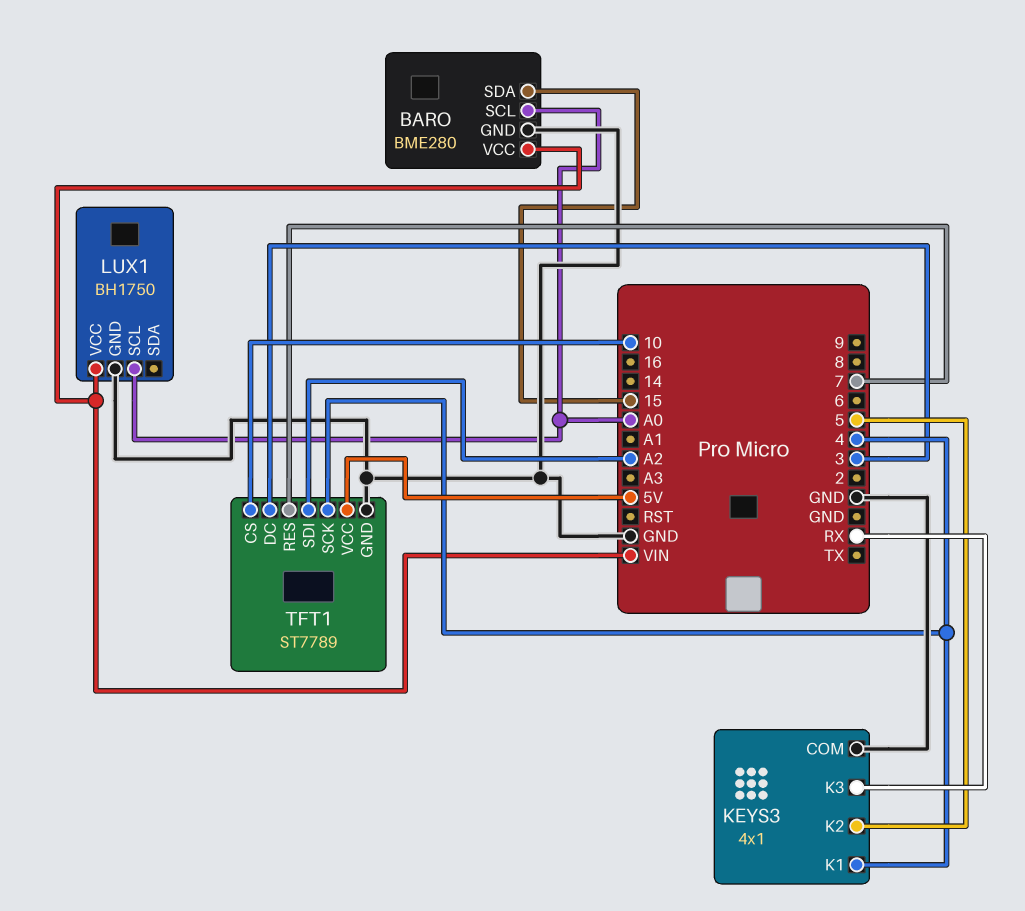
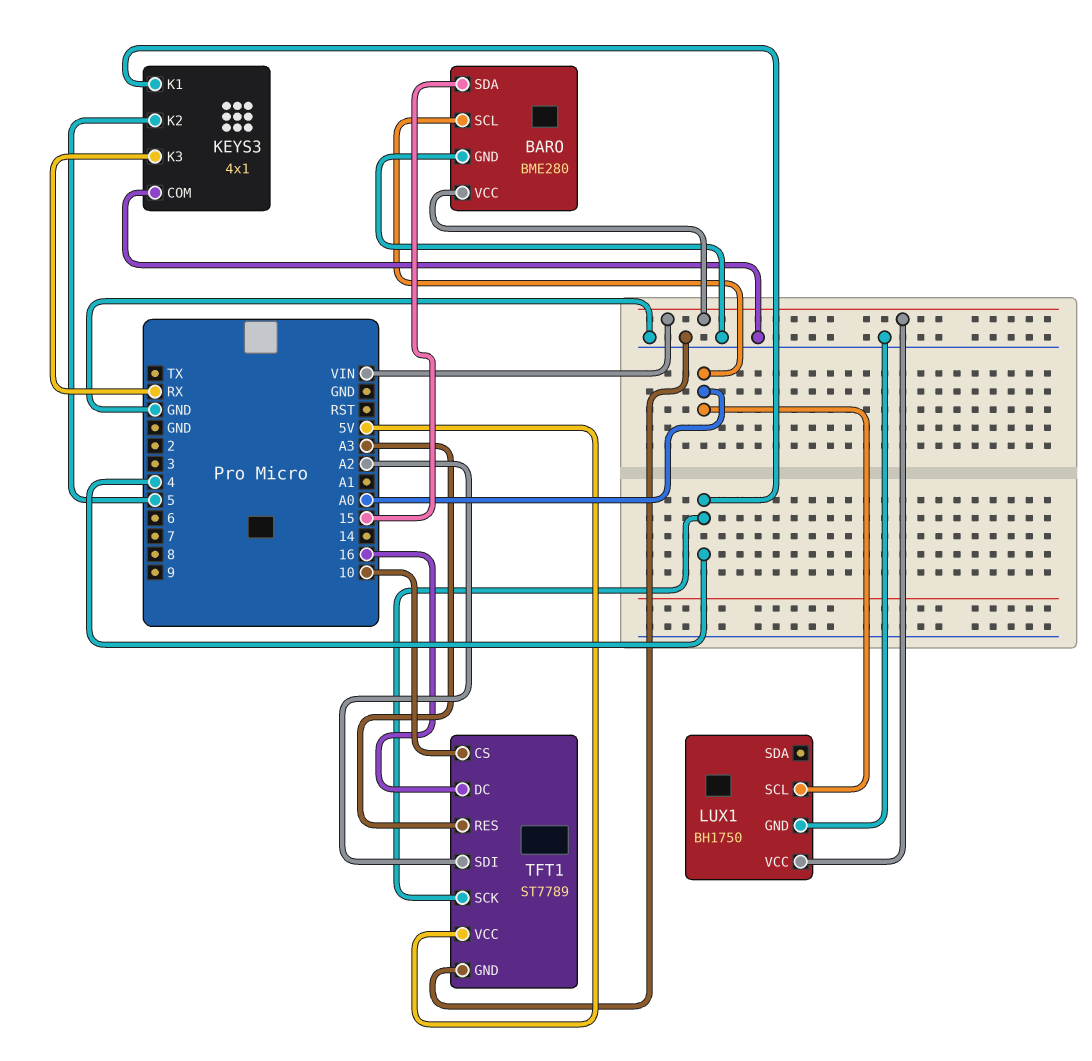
TFT1 pin DC: 3 -> 16
TFT1 pin RES: 7 -> A3

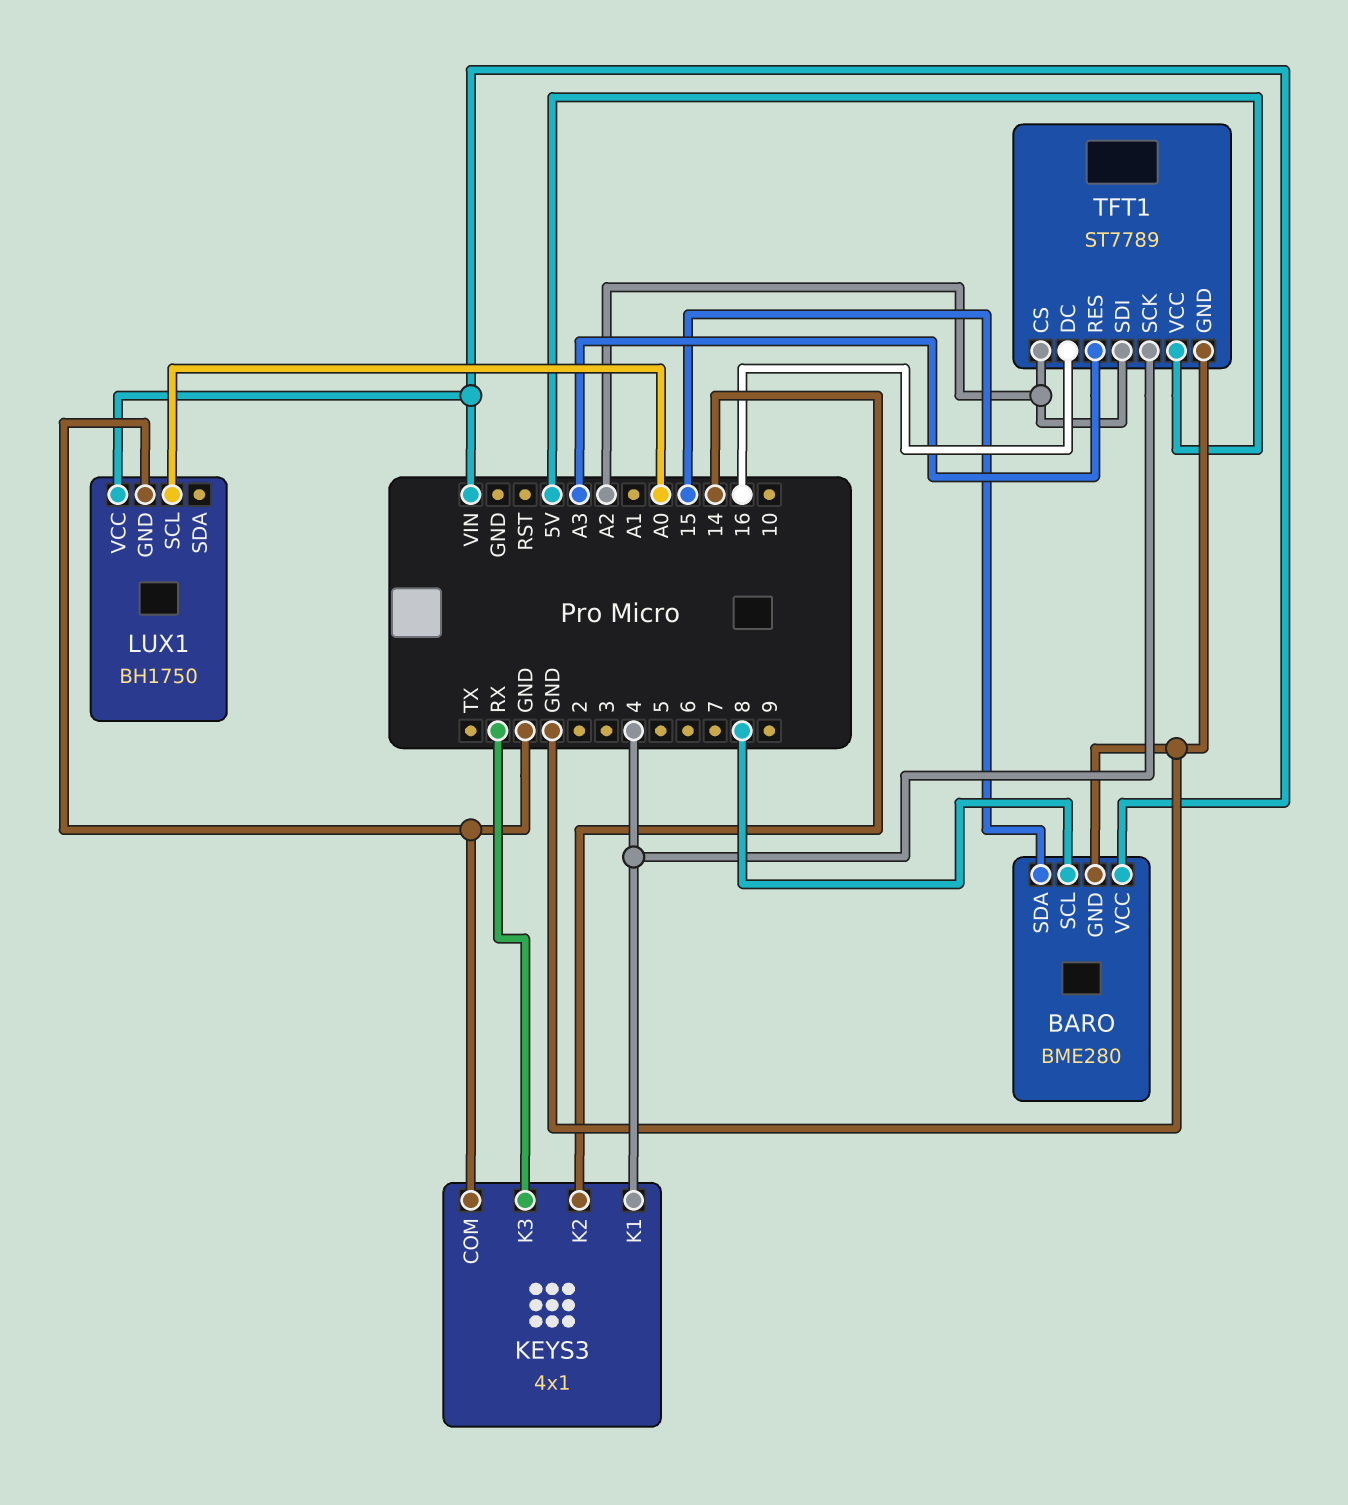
BARO pin SCL: A0 -> 8
KEYS3 pin K2: 5 -> 14
TFT1 pin CS: 10 -> A2

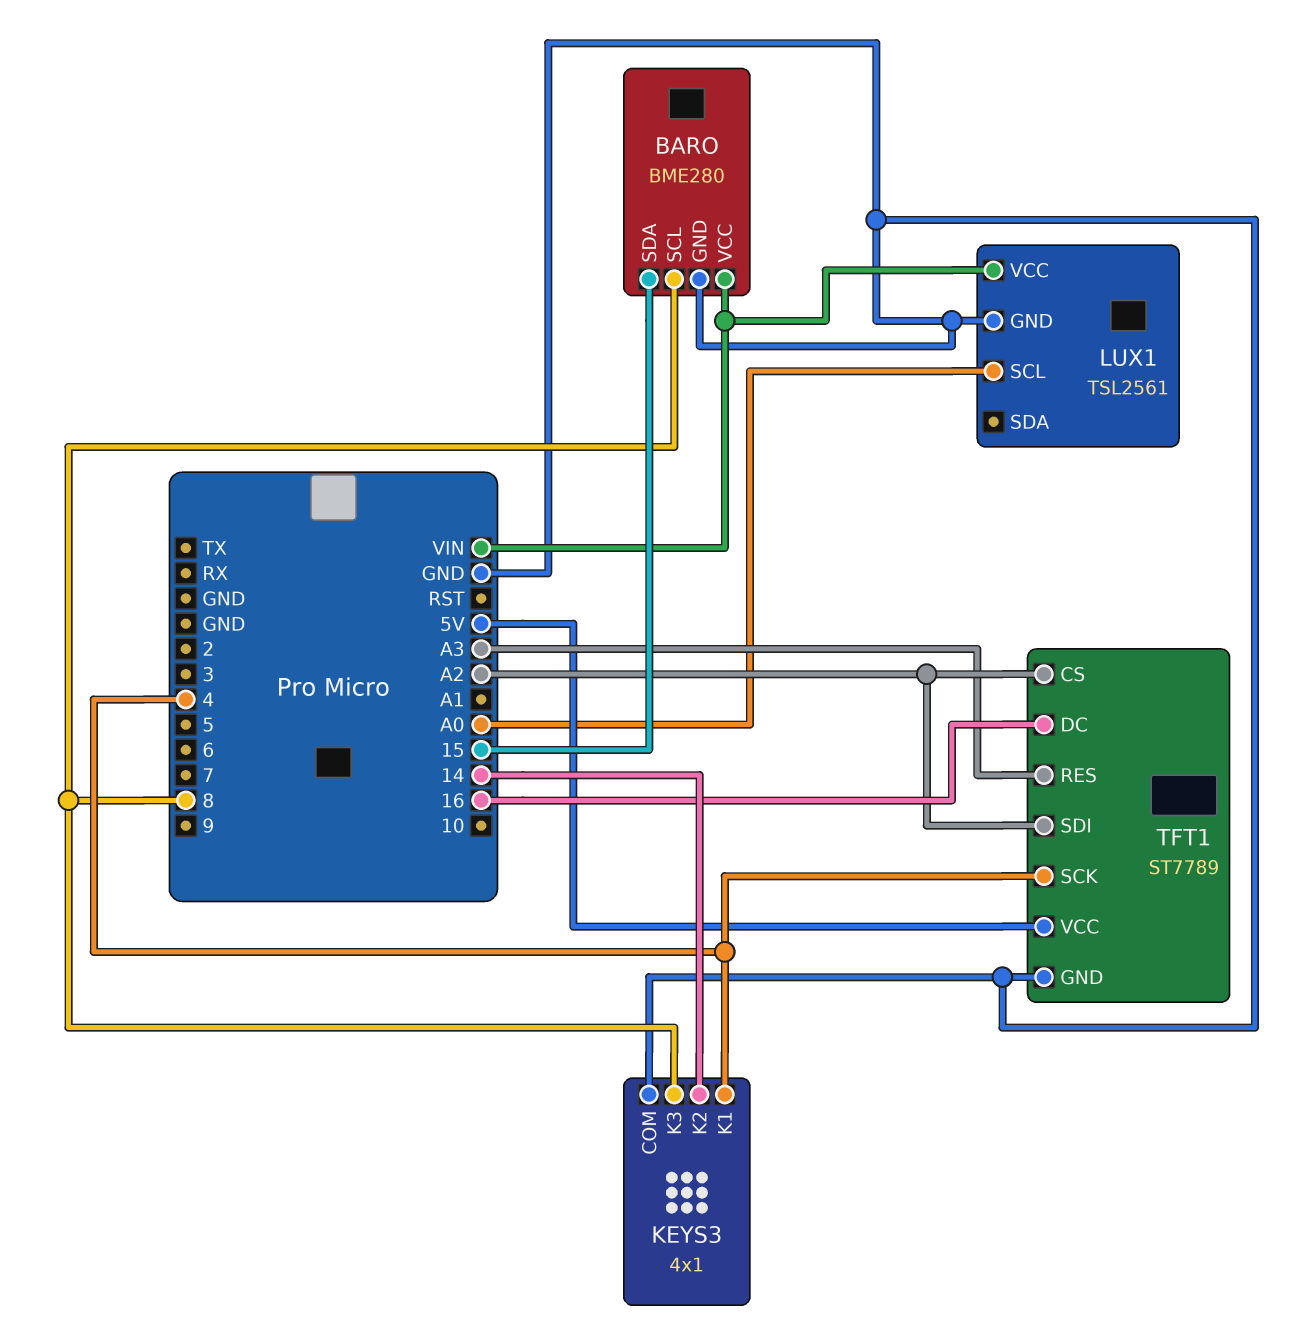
KEYS3 pin K3: RX -> 8
LUX1: BH1750 -> TSL2561

